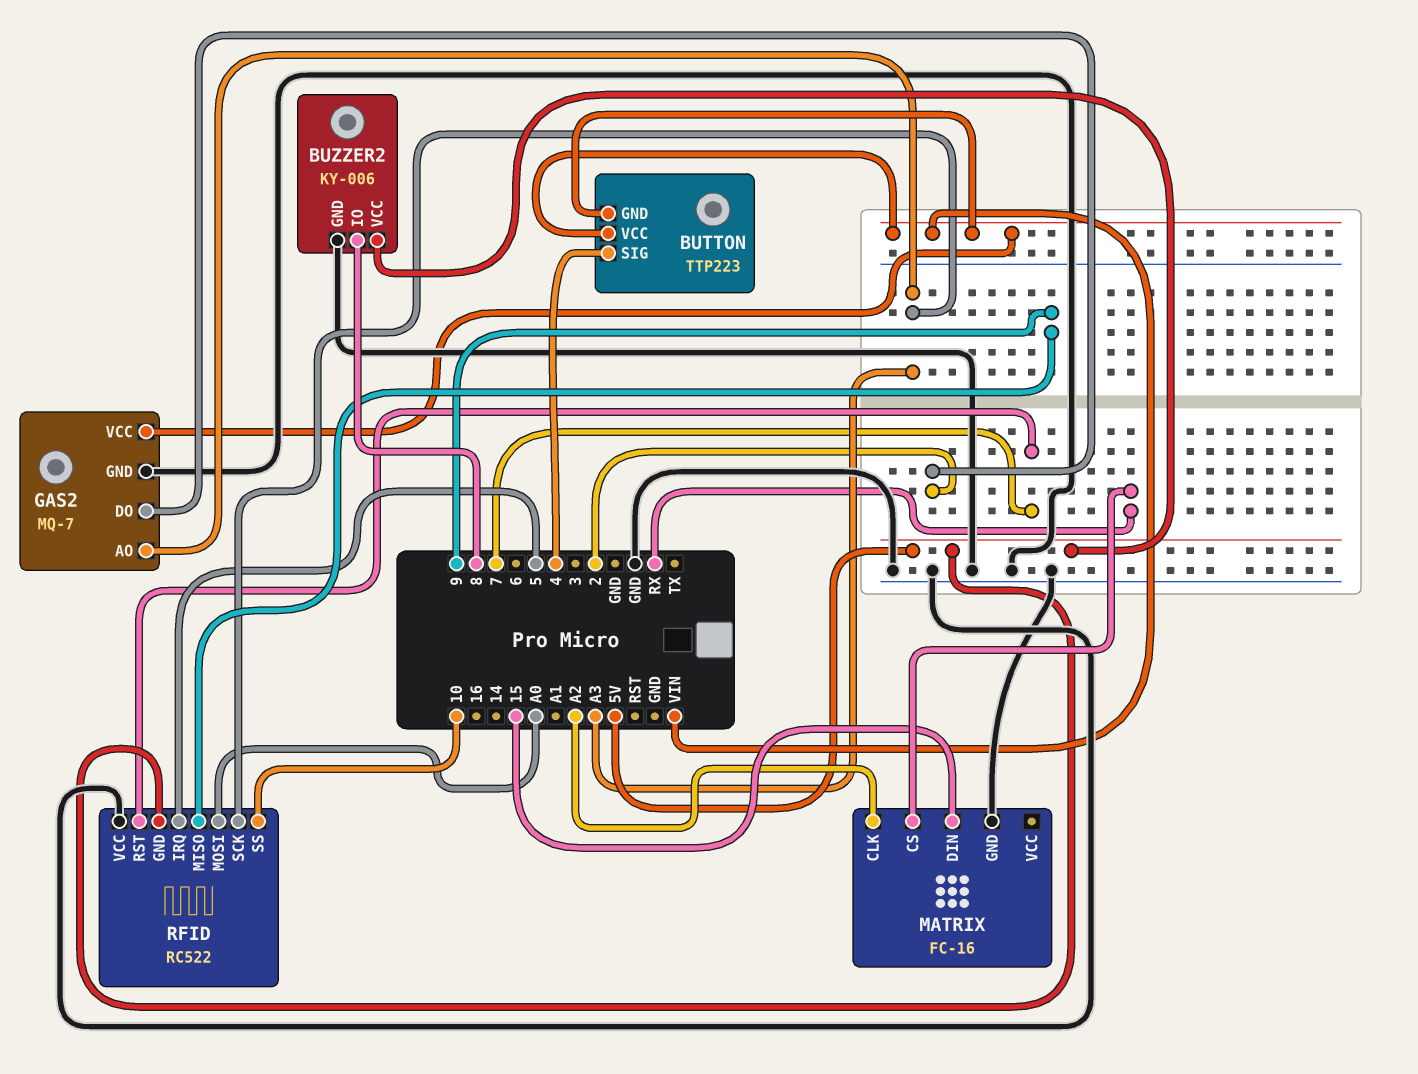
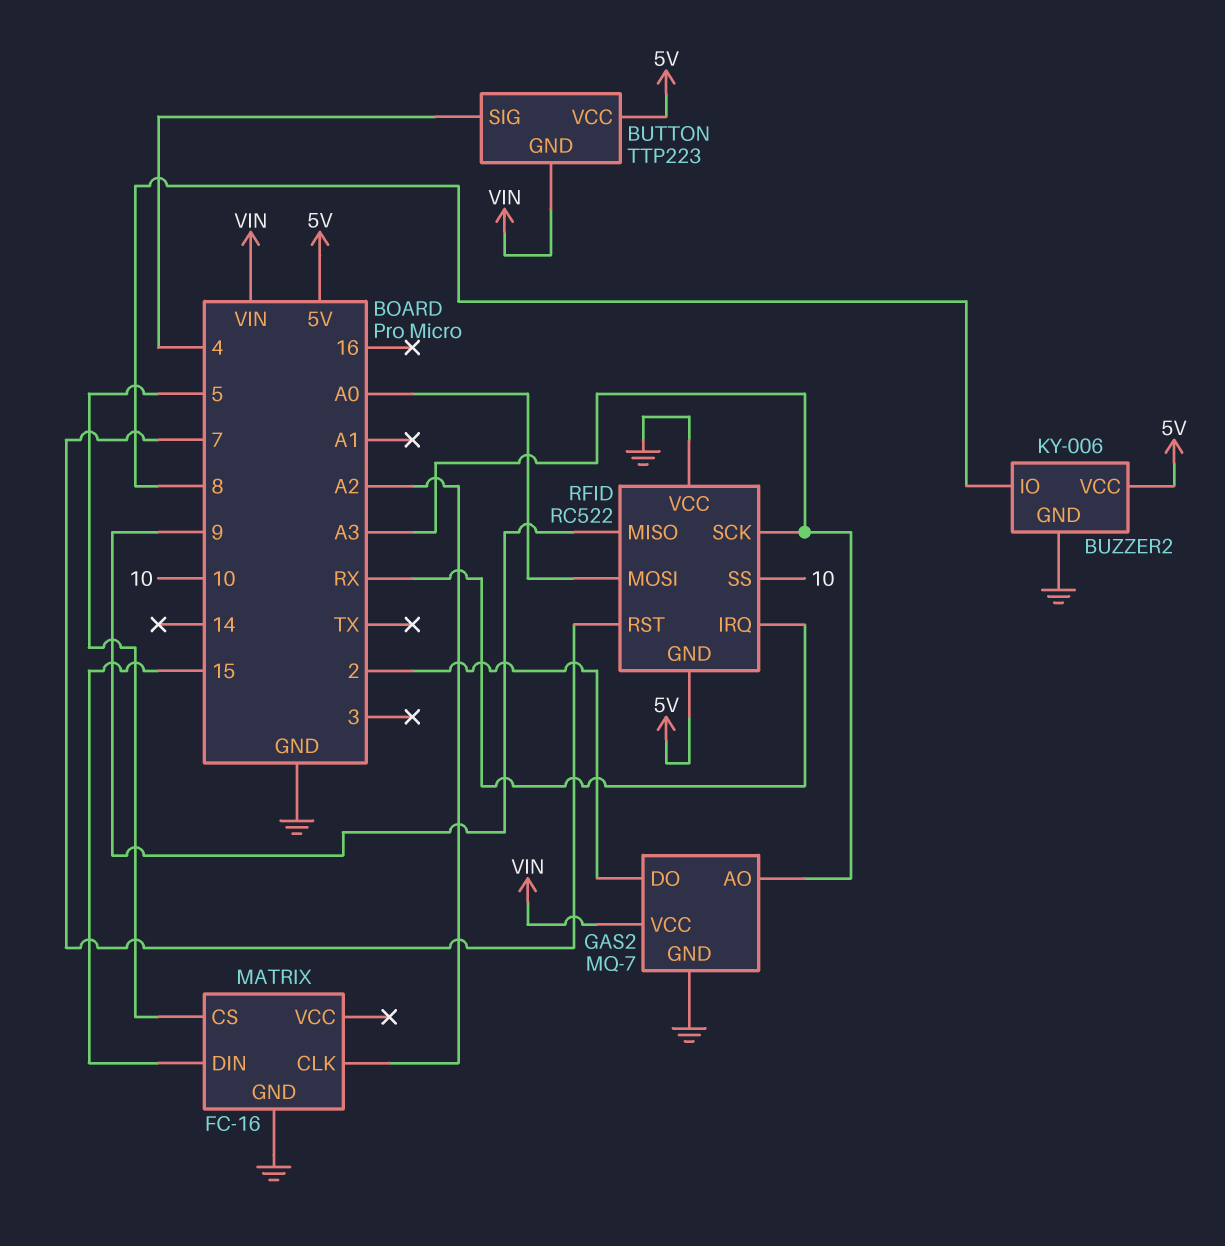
BUTTON pin VCC: VIN -> 5V
MATRIX pin CS: RX -> 5
RFID pin IRQ: 5 -> RX

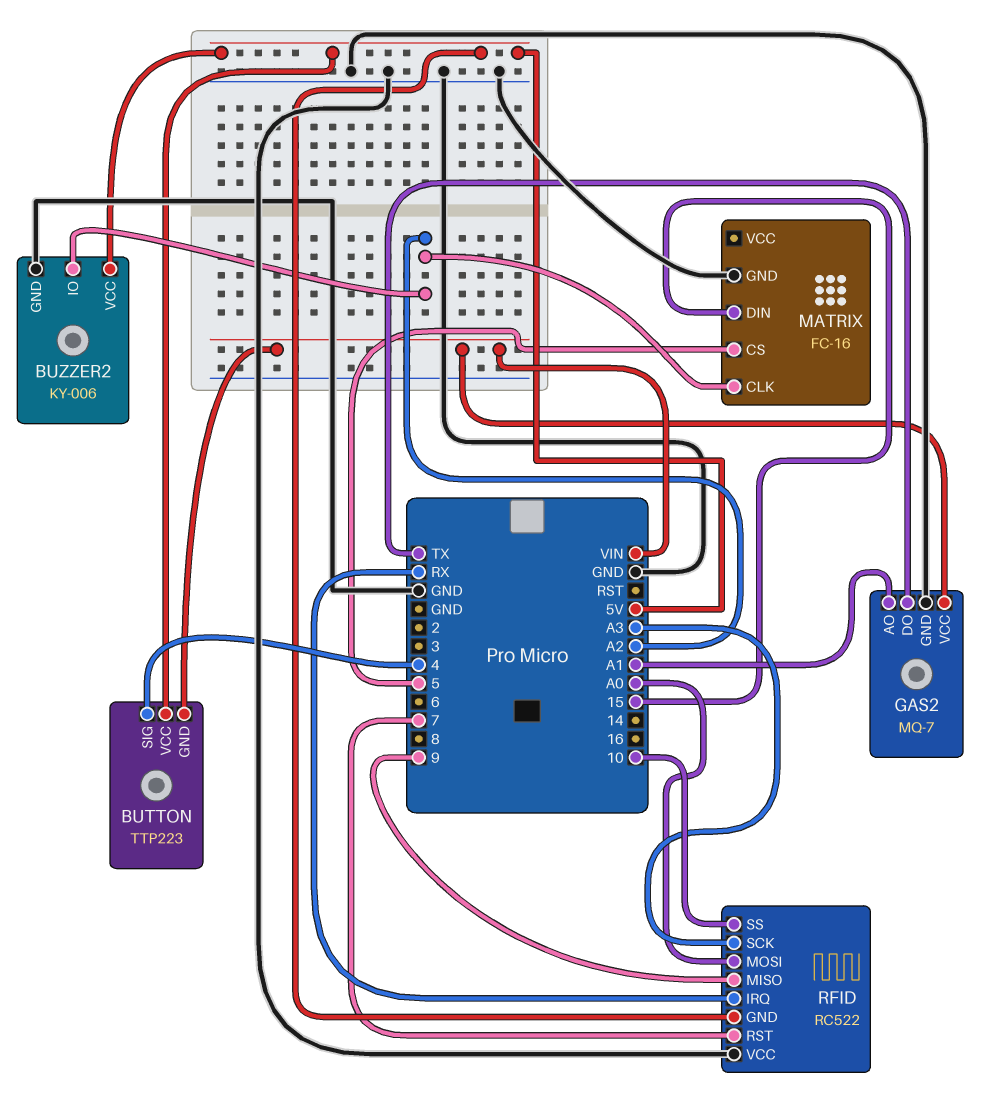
BUZZER2 pin IO: 8 -> A2
GAS2 pin AO: A3 -> A1
GAS2 pin DO: 2 -> TX

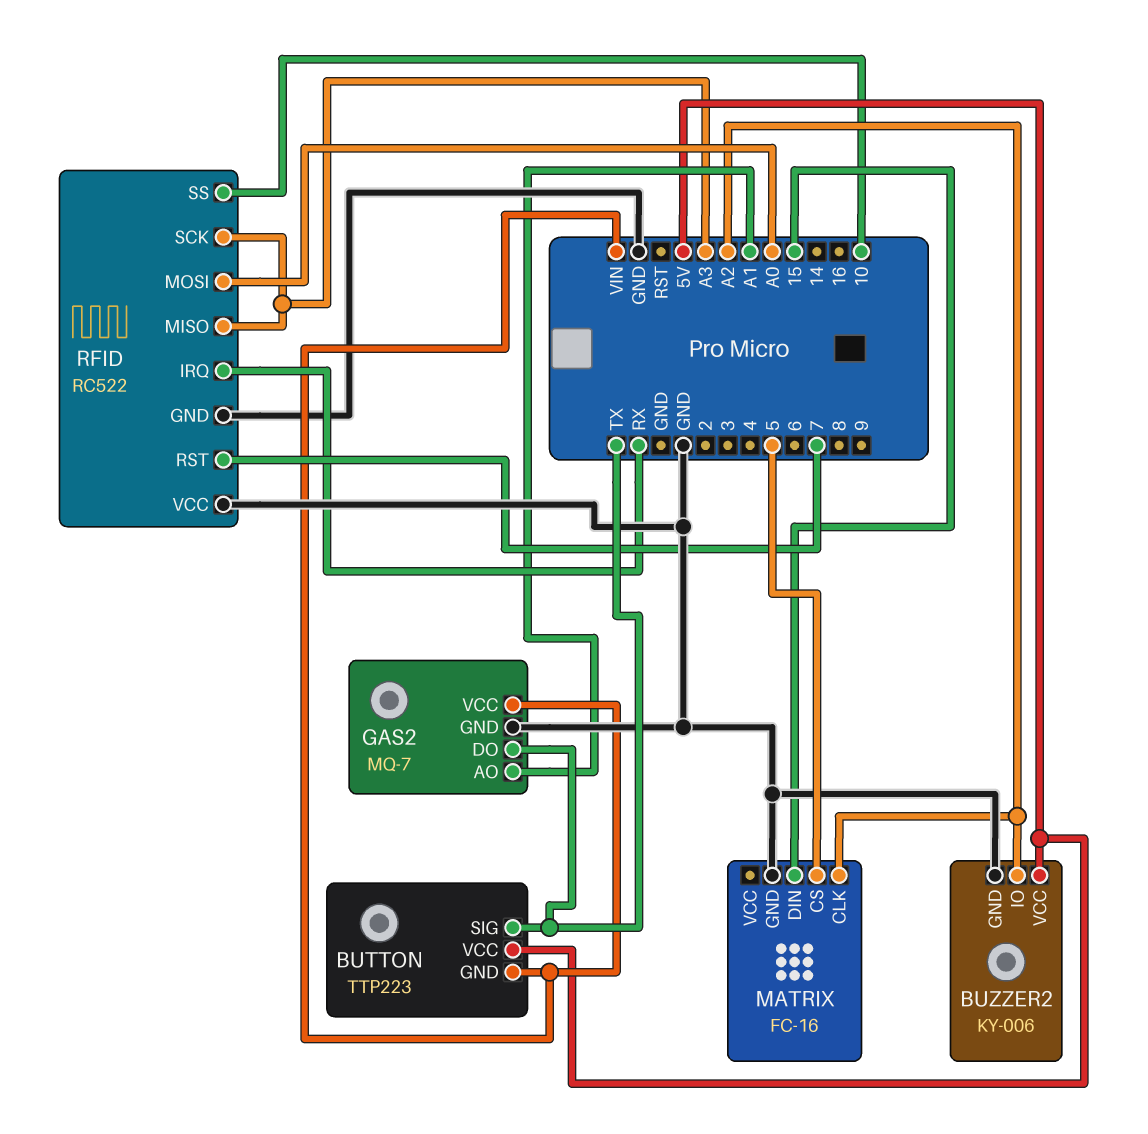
BUTTON pin SIG: 4 -> TX
RFID pin GND: 5V -> GND
RFID pin MISO: 9 -> A3

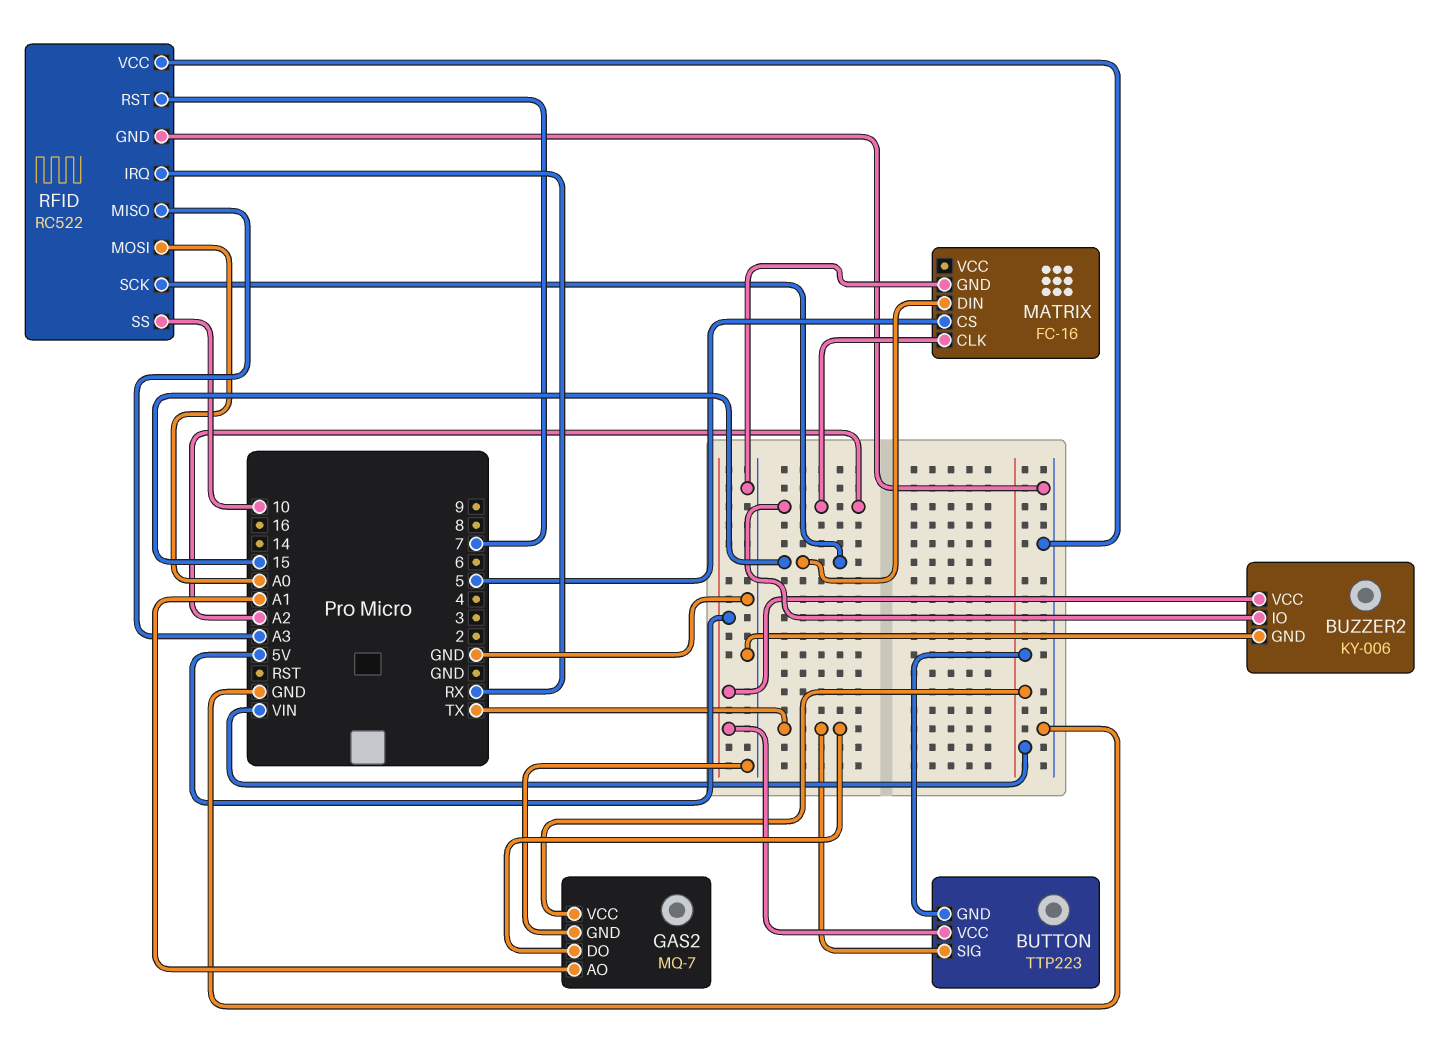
RFID pin SCK: A3 -> 15

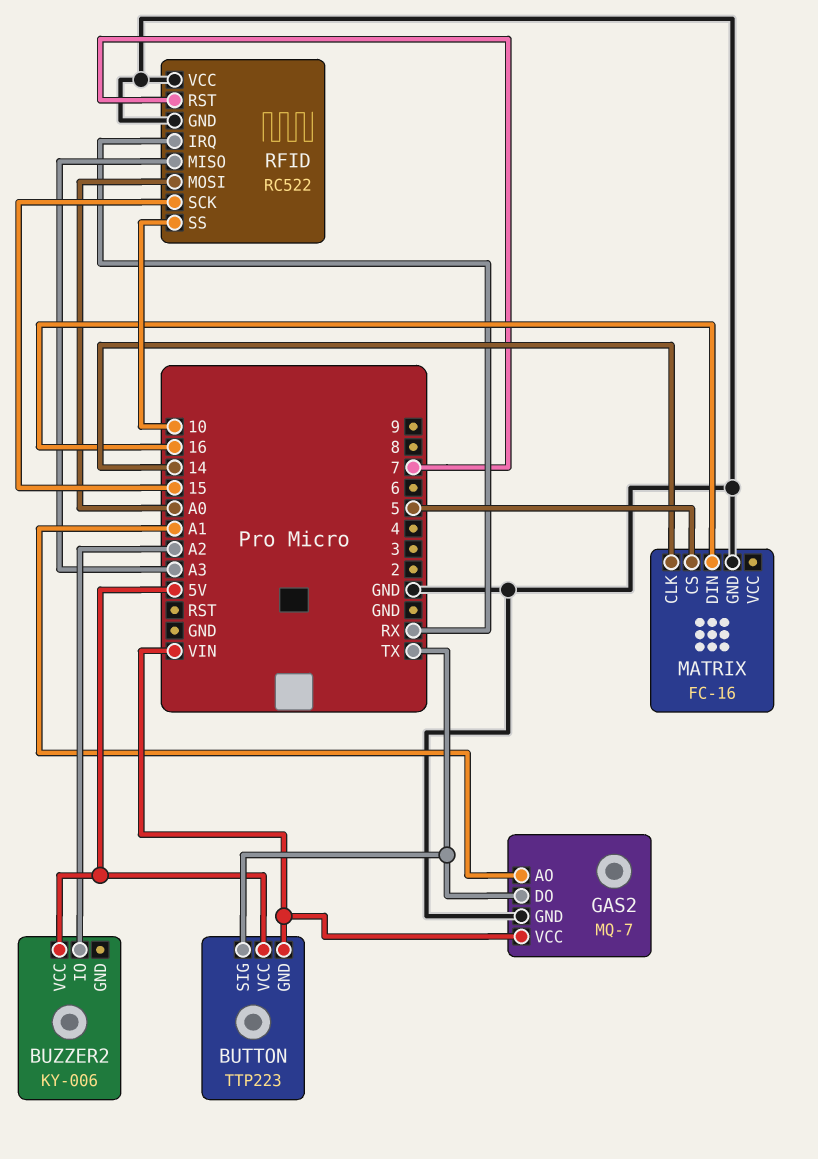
BUZZER2 pin GND: GND -> none
MATRIX pin CLK: A2 -> 14
MATRIX pin DIN: 15 -> 16

